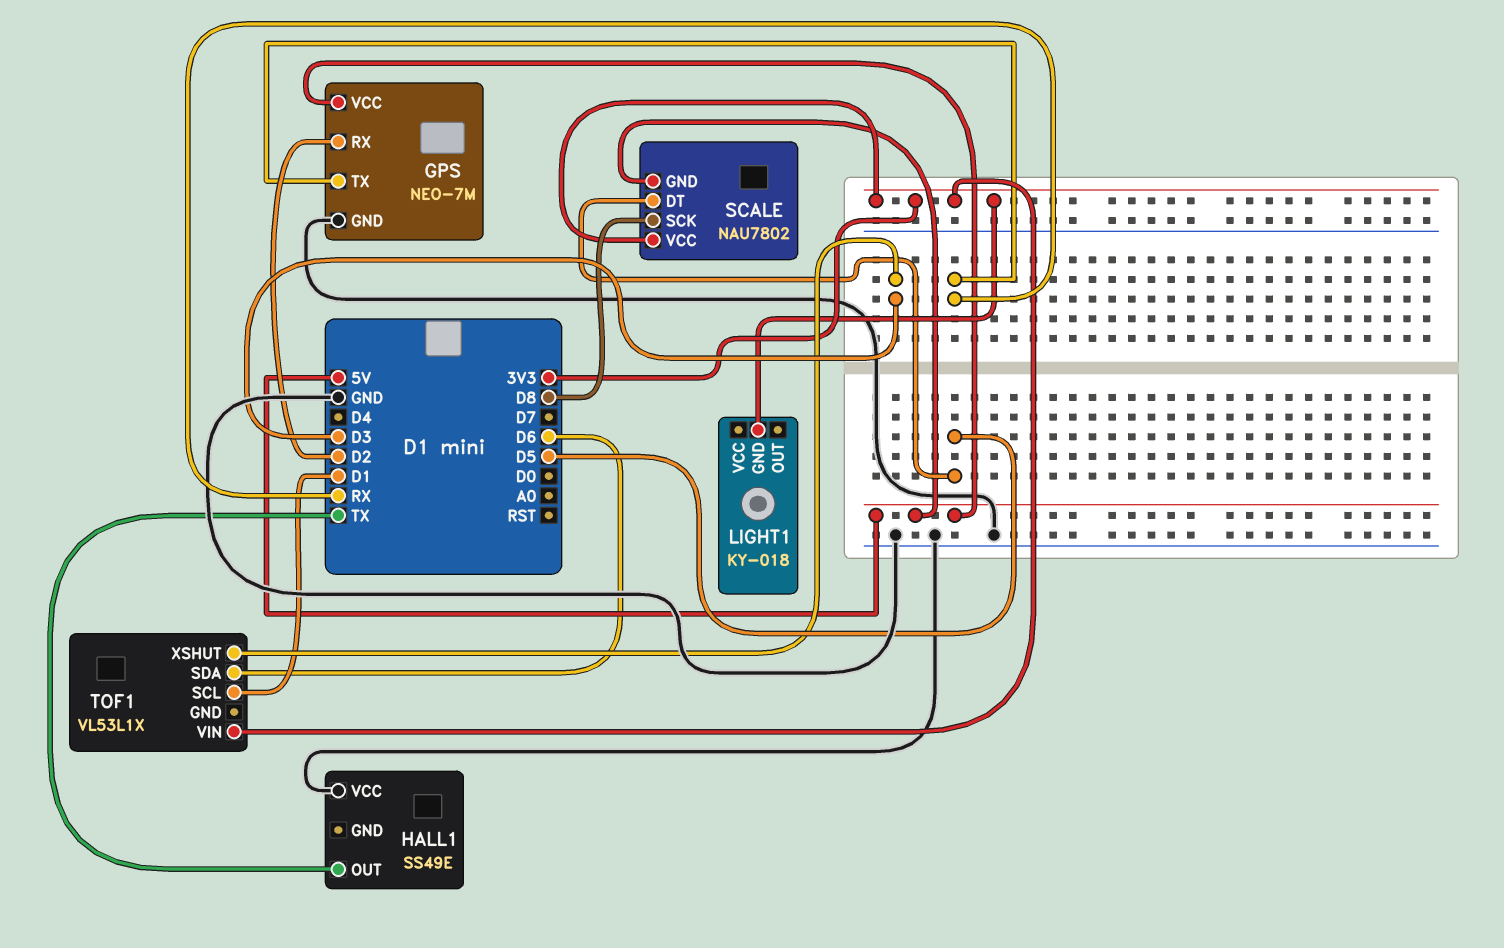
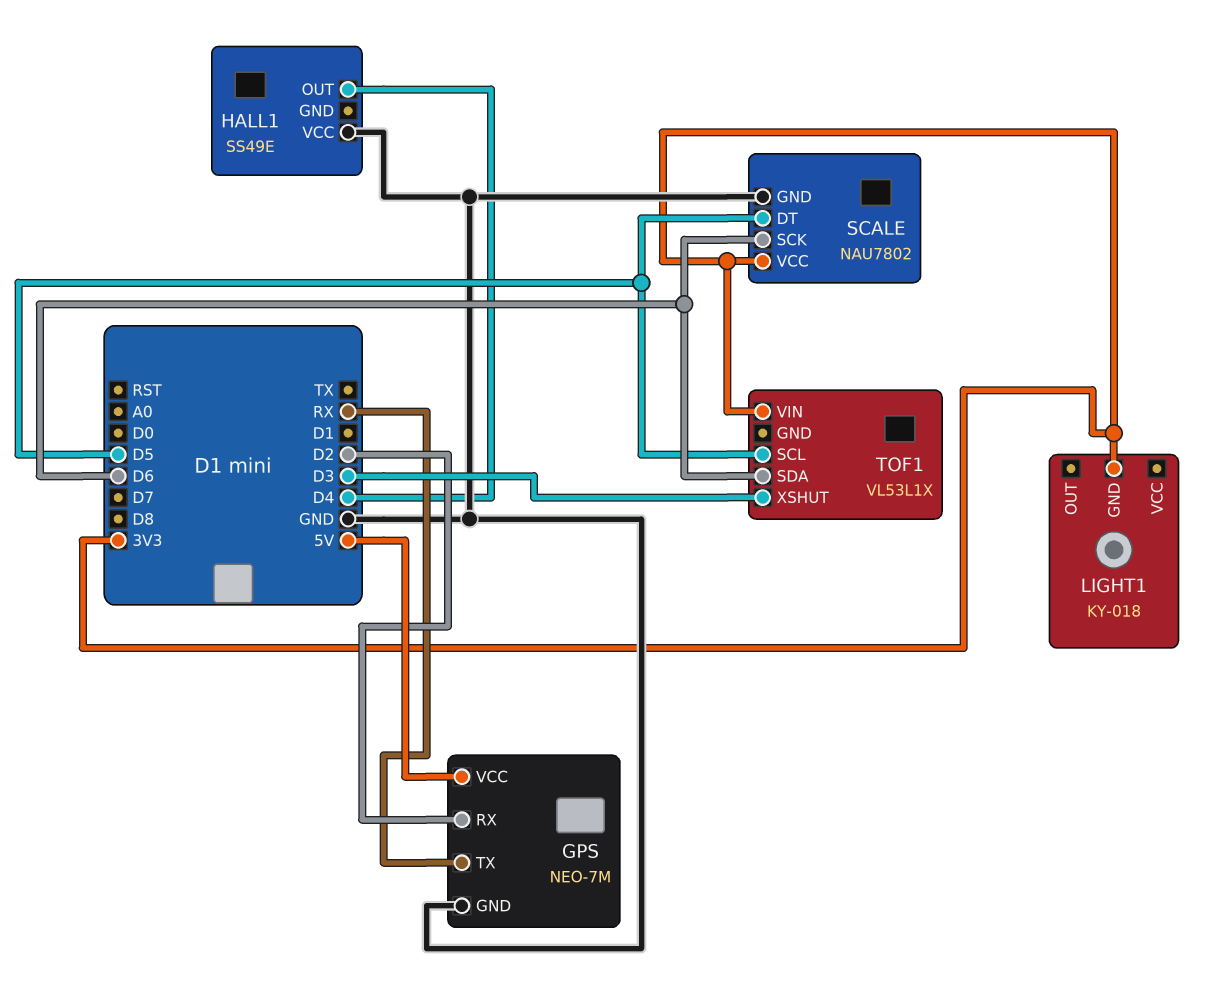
HALL1 pin OUT: TX -> D4
SCALE pin GND: 5V -> GND
SCALE pin SCK: D8 -> D6
TOF1 pin SCL: D1 -> D5

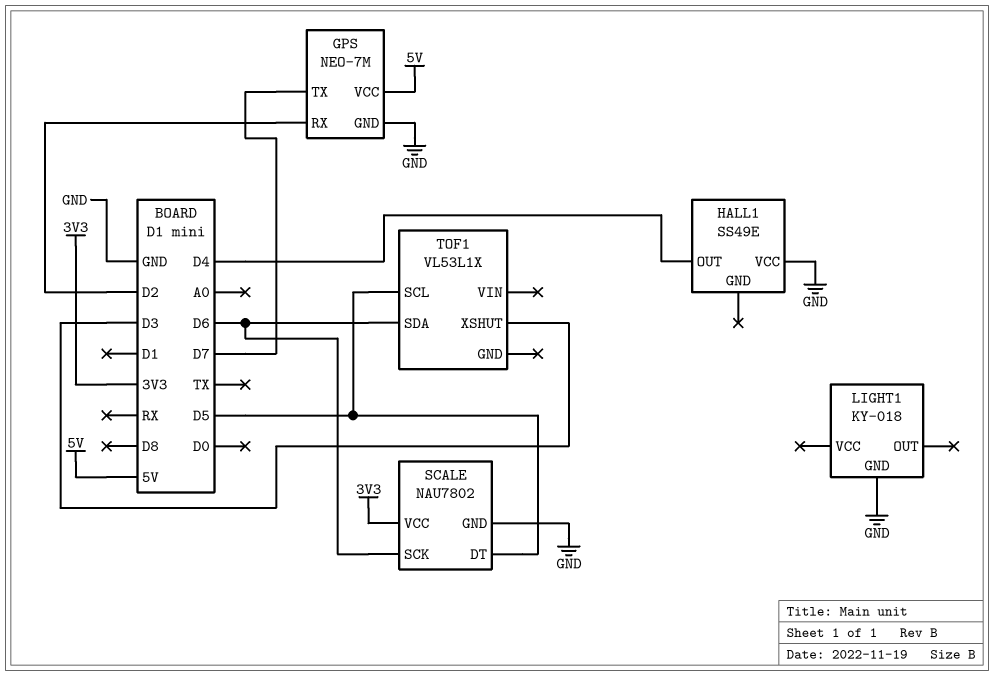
GPS pin TX: RX -> D7
LIGHT1 pin GND: 3V3 -> GND
TOF1 pin VIN: 3V3 -> none

